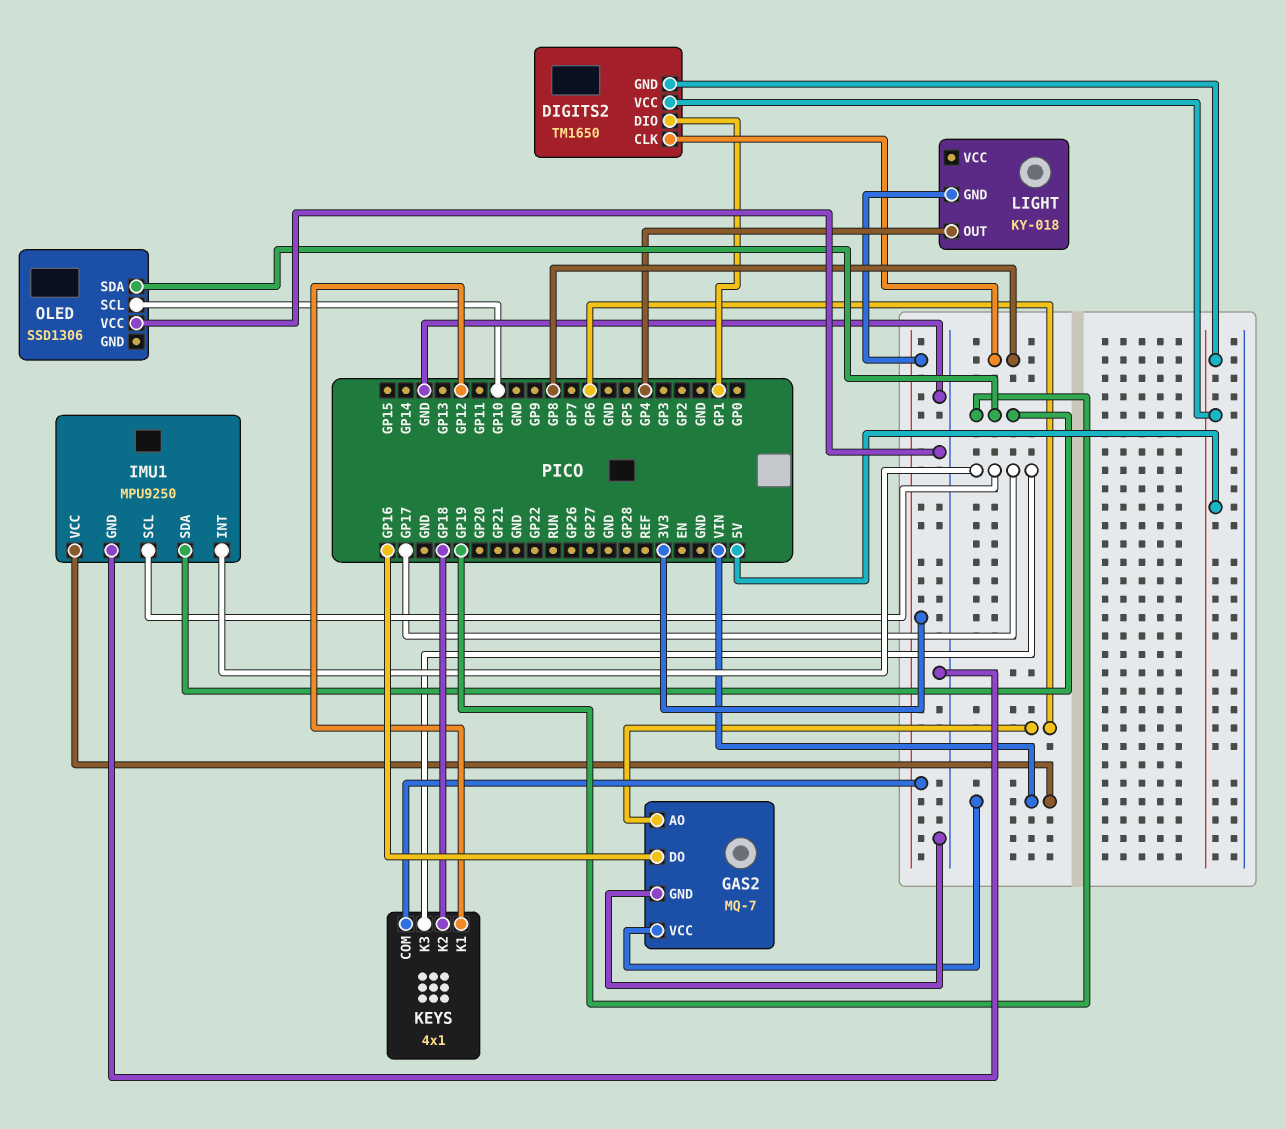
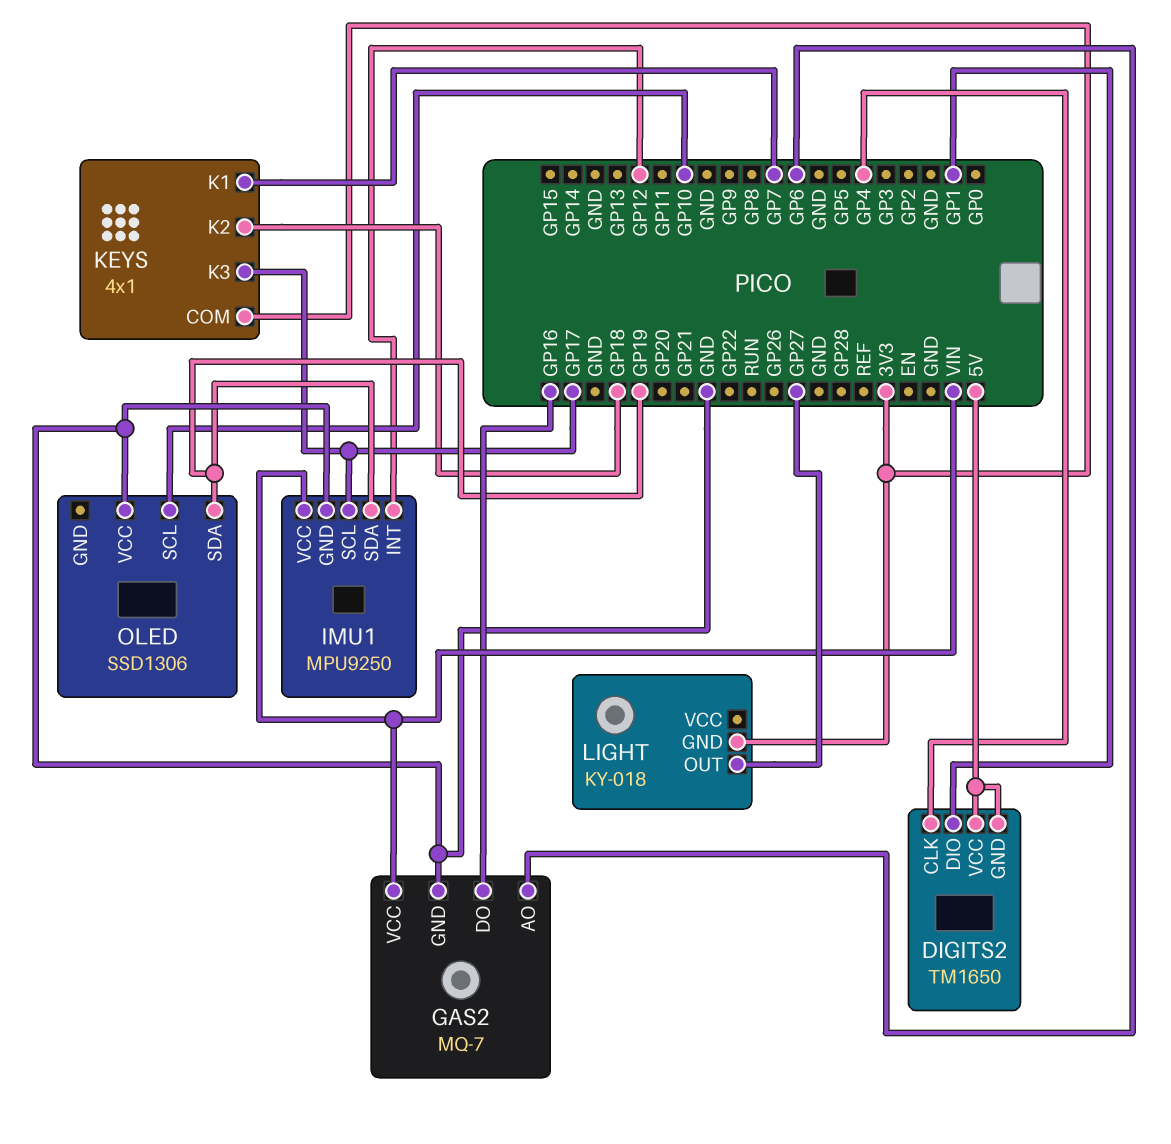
DIGITS2 pin CLK: GP8 -> GP4
IMU1 pin INT: GP17 -> GP12
KEYS pin K1: GP12 -> GP7
LIGHT pin OUT: GP4 -> GP27

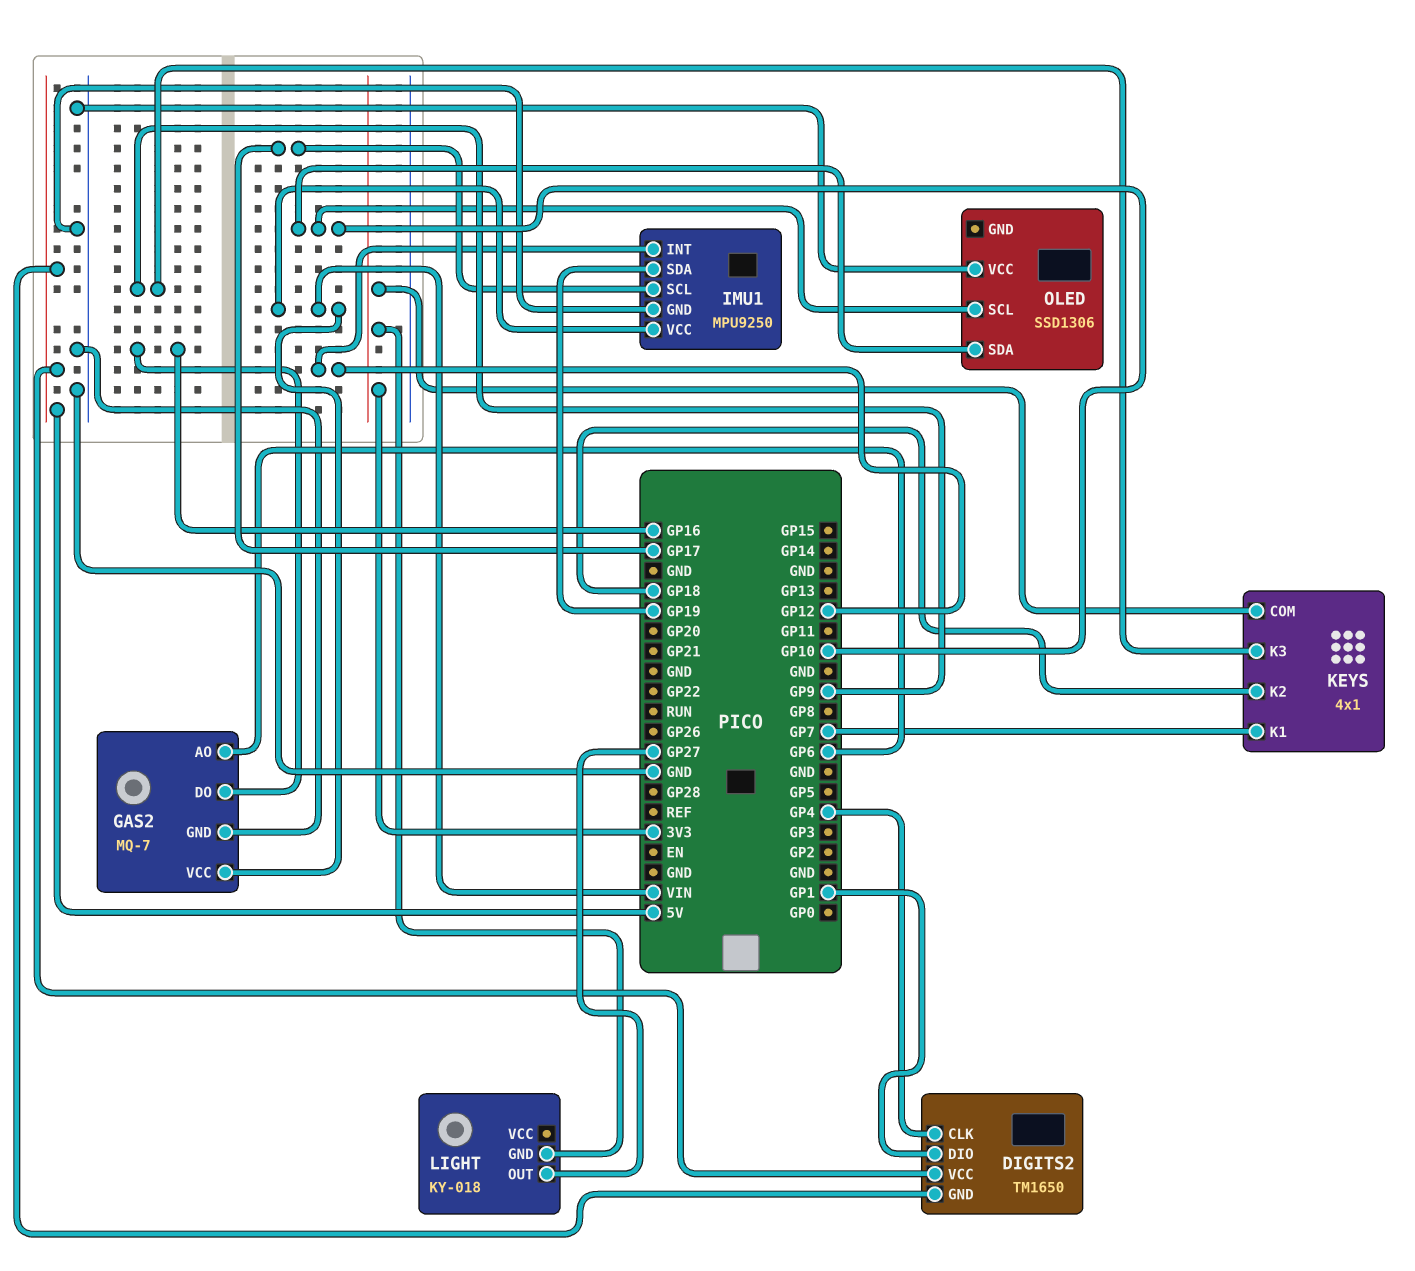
KEYS pin K3: GP17 -> GP9
OLED pin SDA: GP19 -> GP10

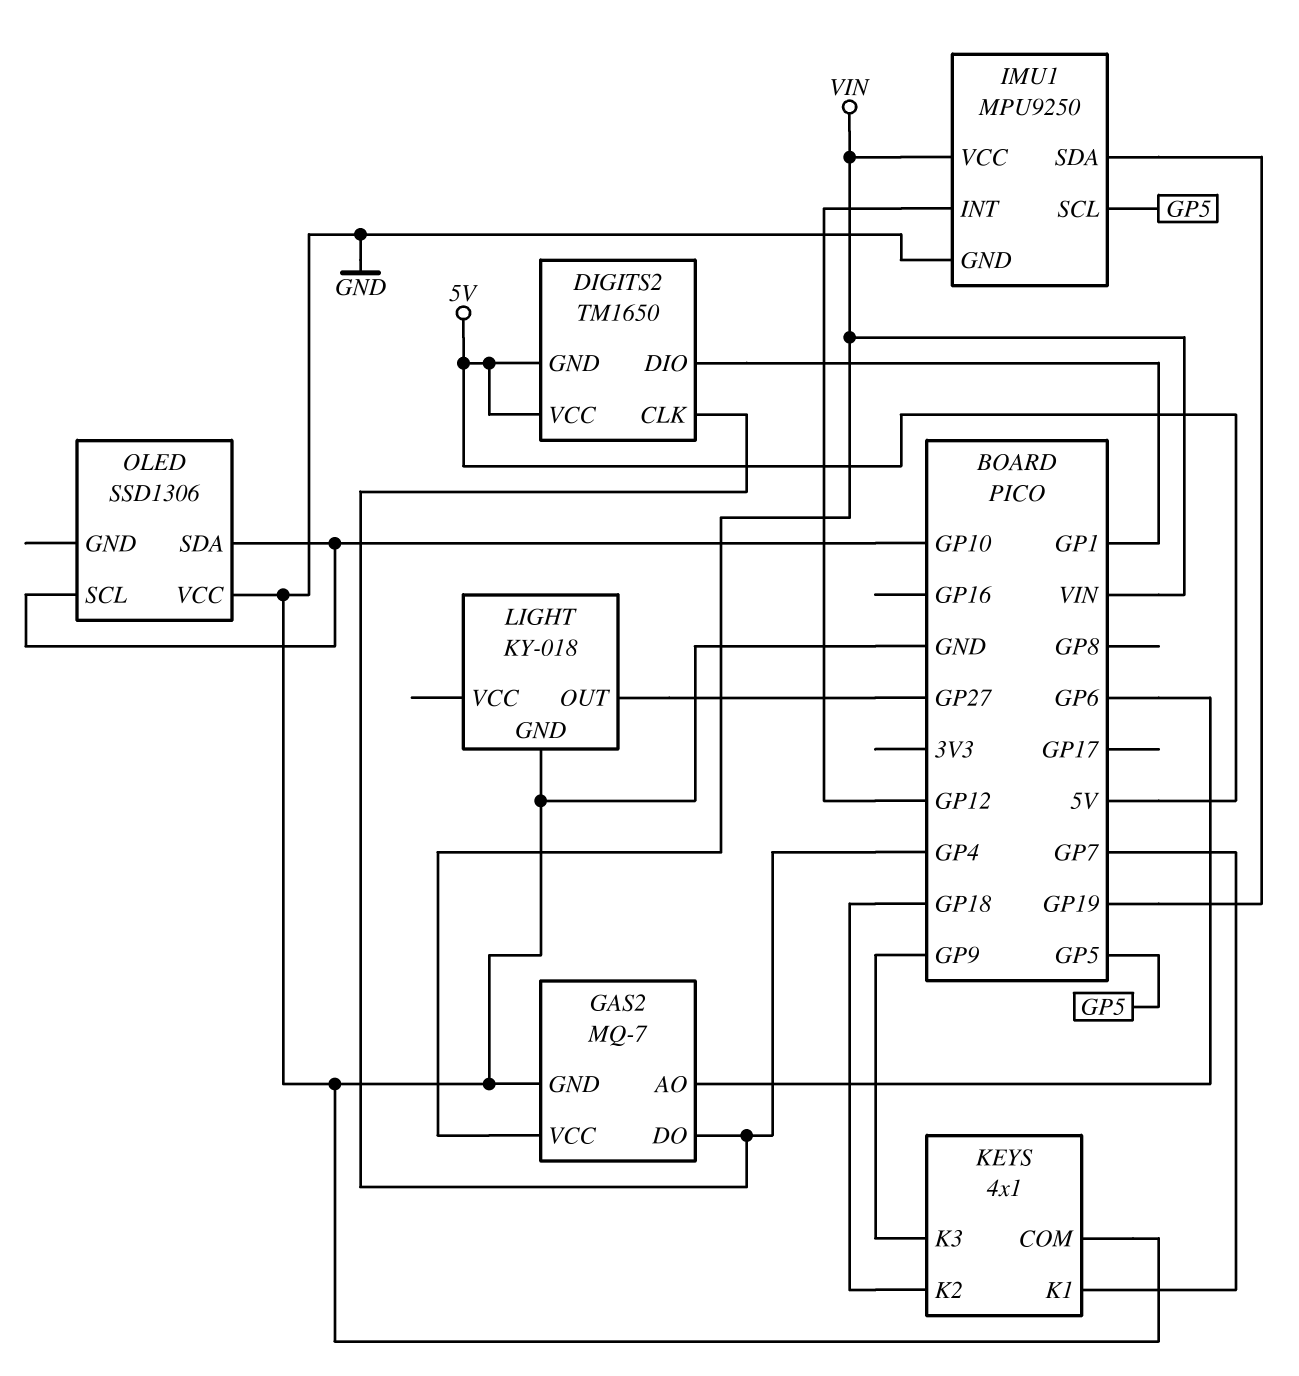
GAS2 pin DO: GP16 -> GP4
IMU1 pin SCL: GP17 -> GP5
KEYS pin COM: 3V3 -> GND
LIGHT pin GND: 3V3 -> GND

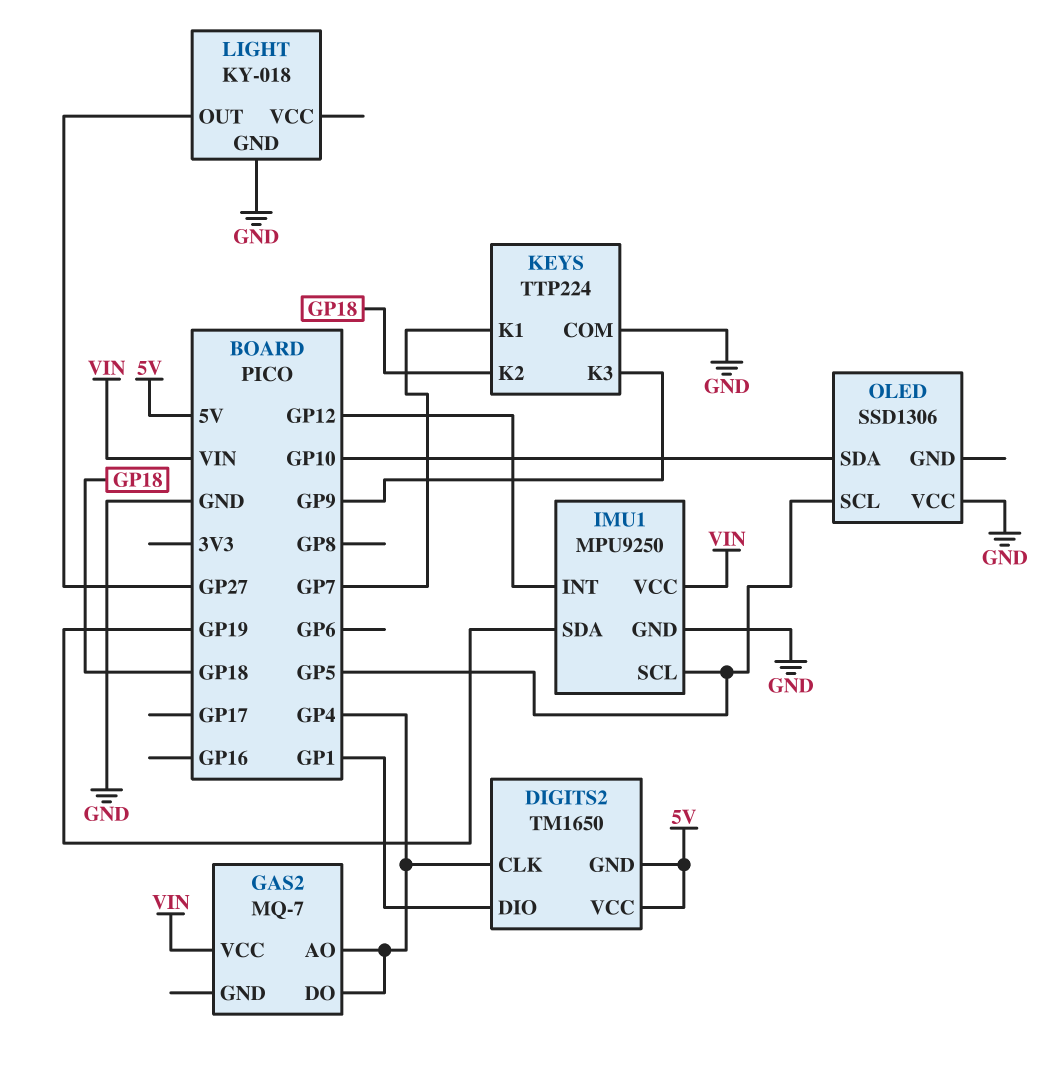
GAS2 pin AO: GP6 -> GP4
GAS2 pin GND: GND -> none
KEYS: 4x1 -> TTP224
OLED pin SCL: GP10 -> GP5

